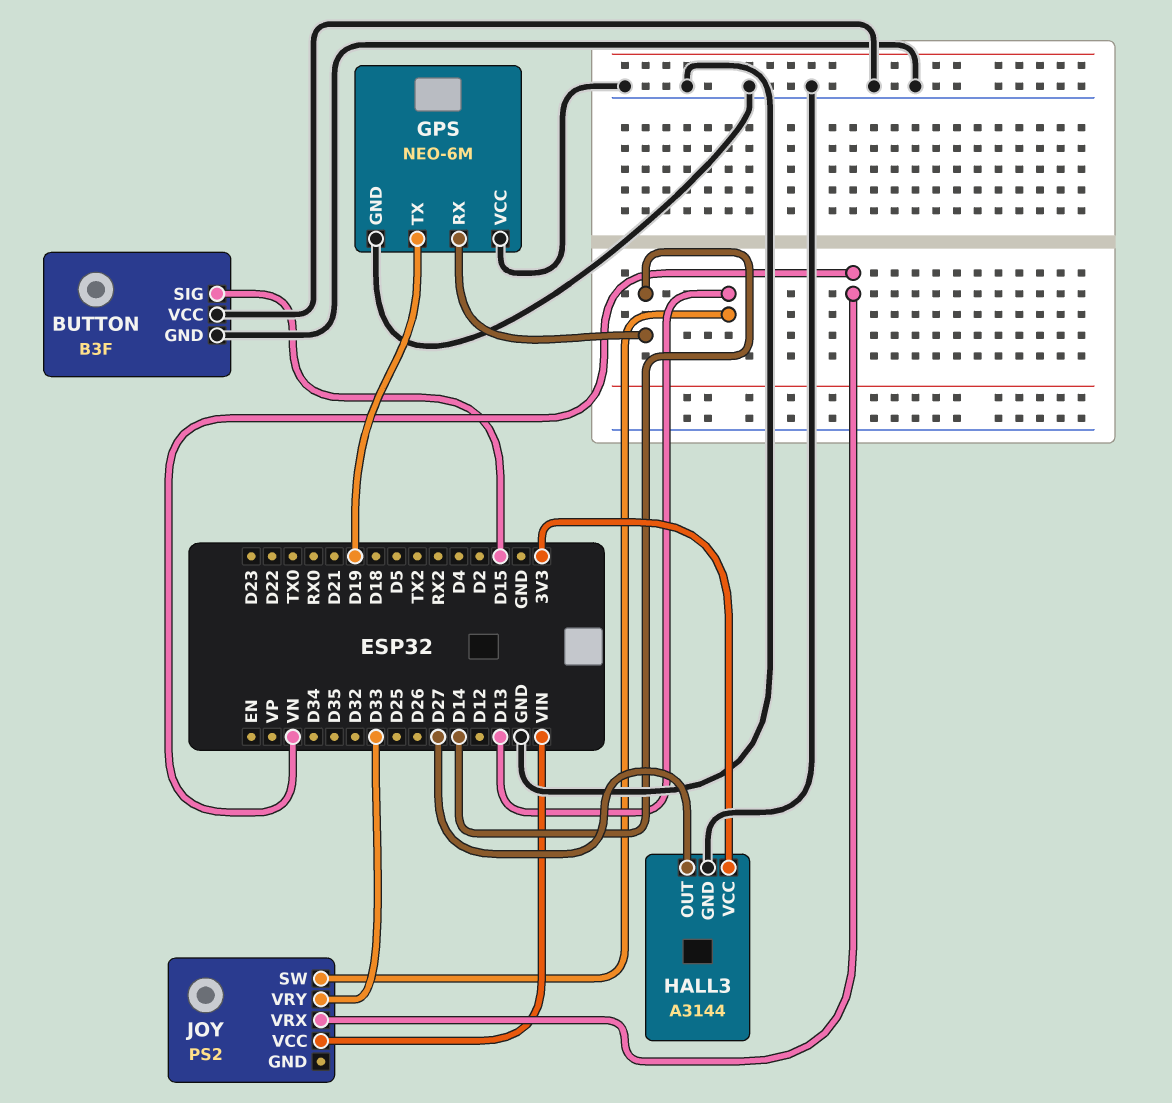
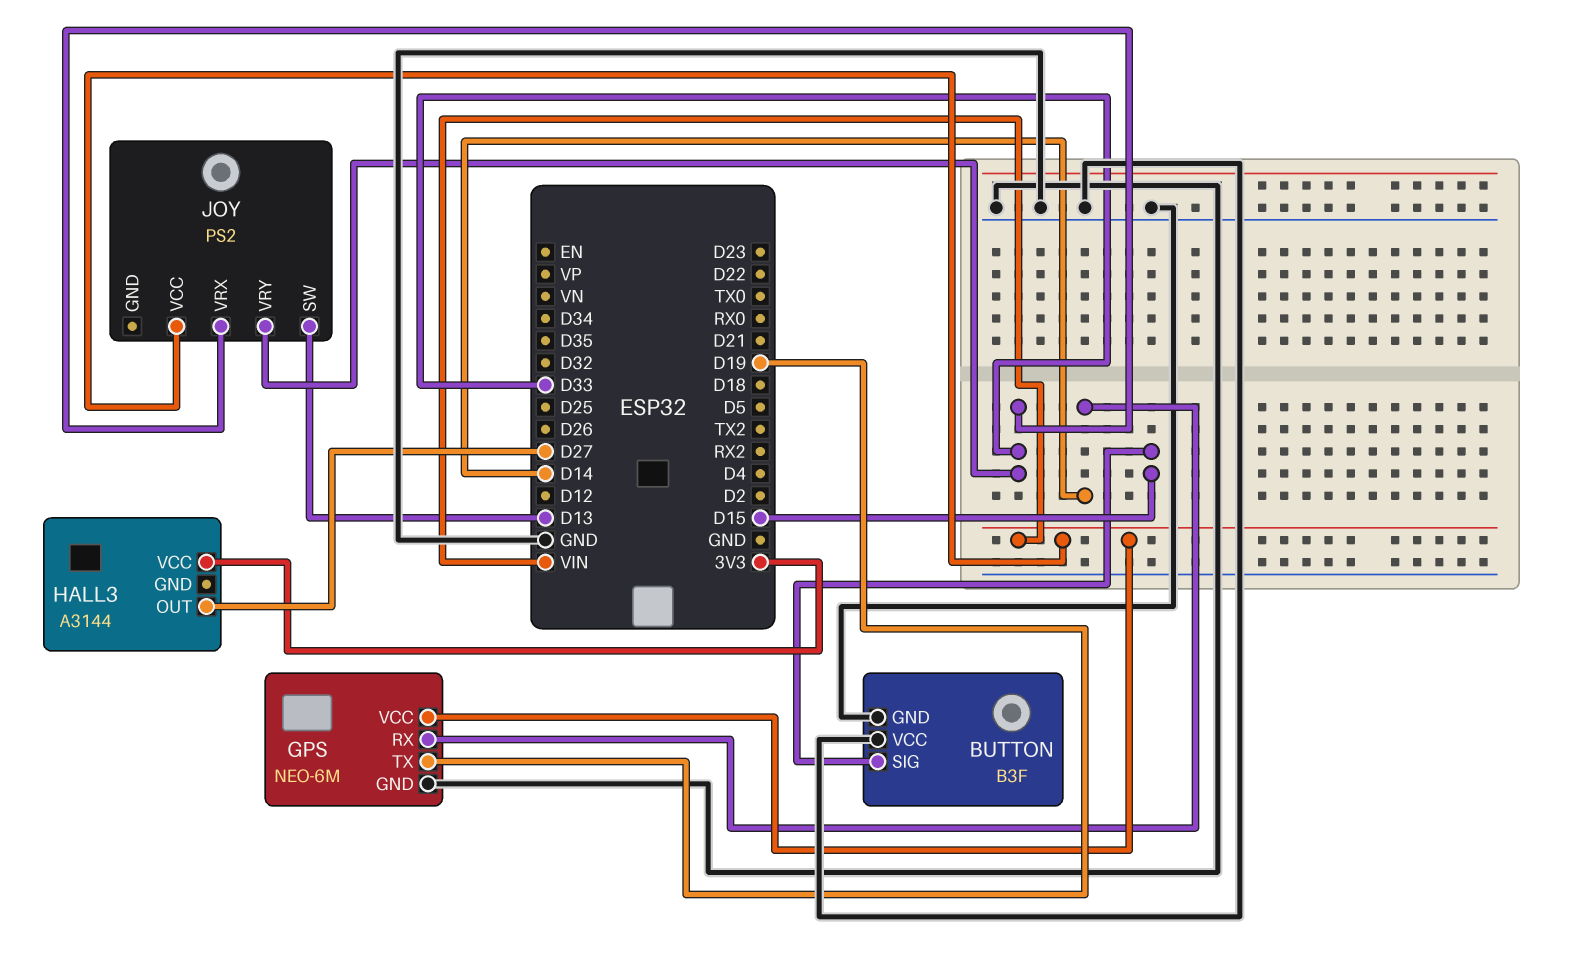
GPS pin VCC: GND -> VIN
HALL3 pin GND: GND -> none
JOY pin VRX: VN -> D33

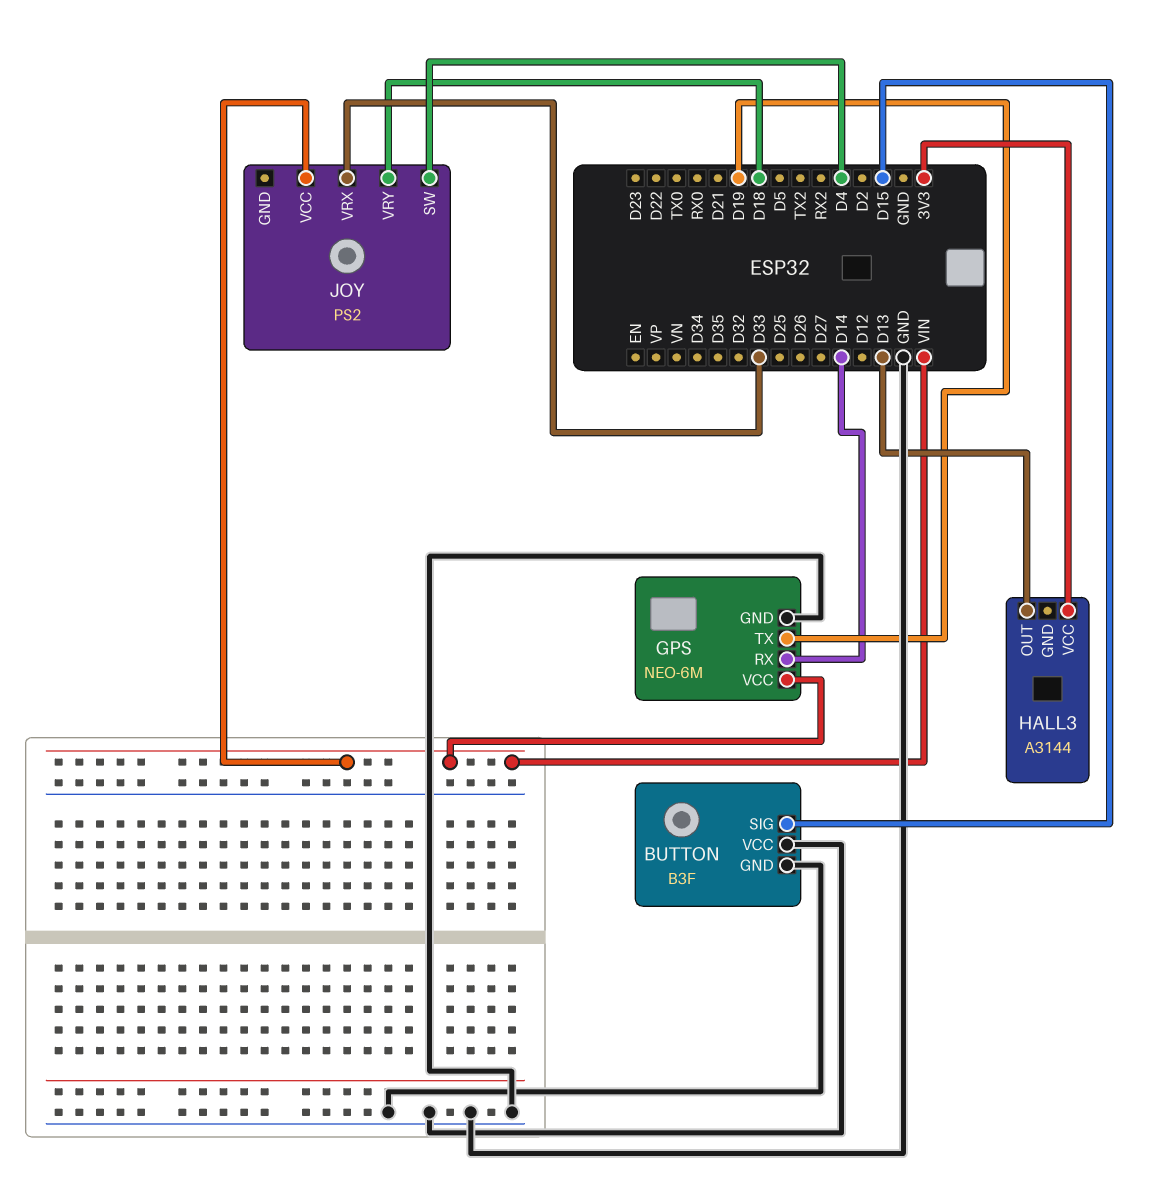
HALL3 pin OUT: D27 -> D13
JOY pin SW: D13 -> D4
JOY pin VRY: D33 -> D18

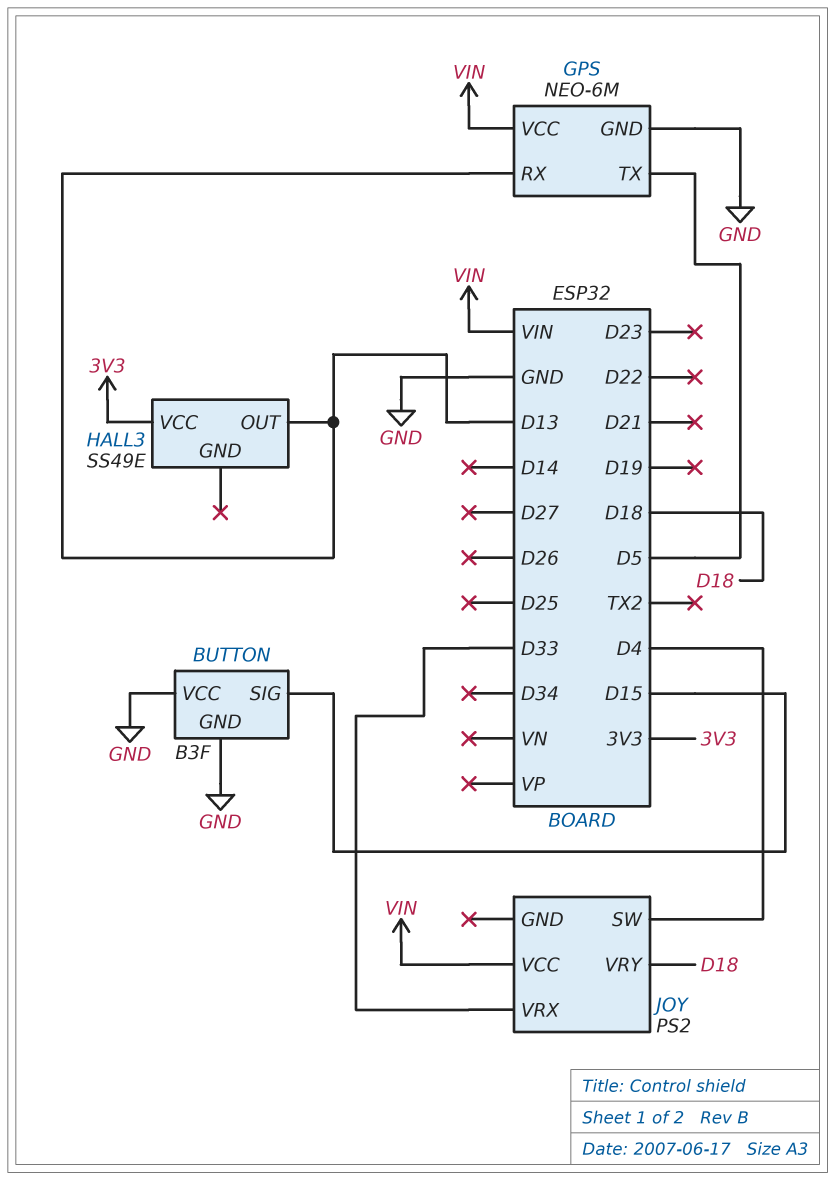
GPS pin RX: D14 -> D13
GPS pin TX: D19 -> D5
HALL3: A3144 -> SS49E

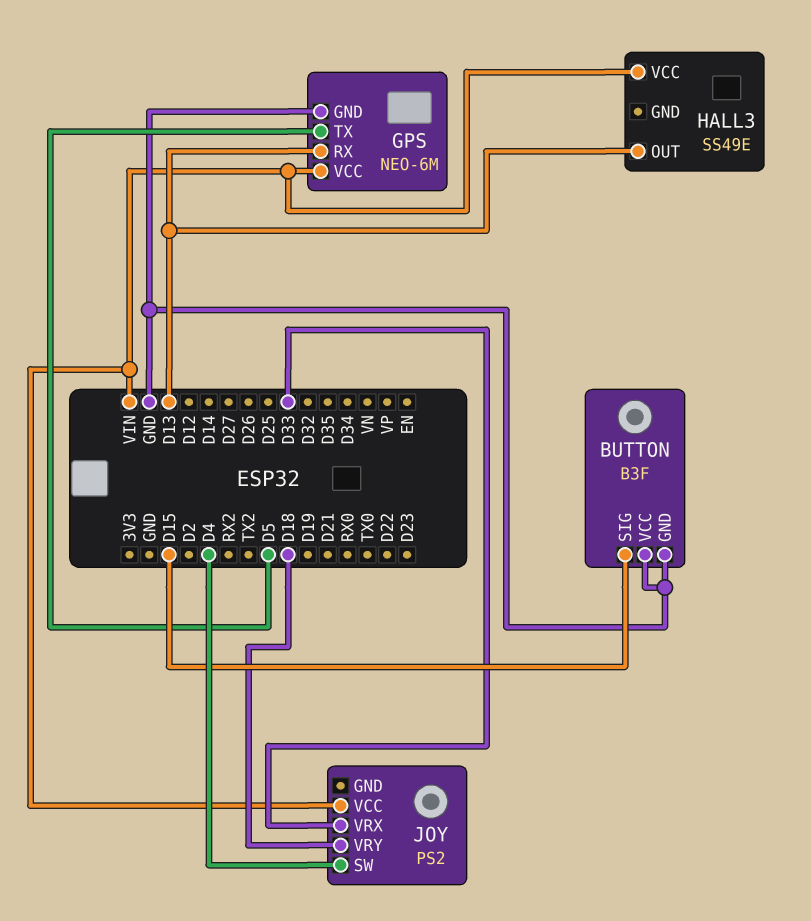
HALL3 pin VCC: 3V3 -> VIN

